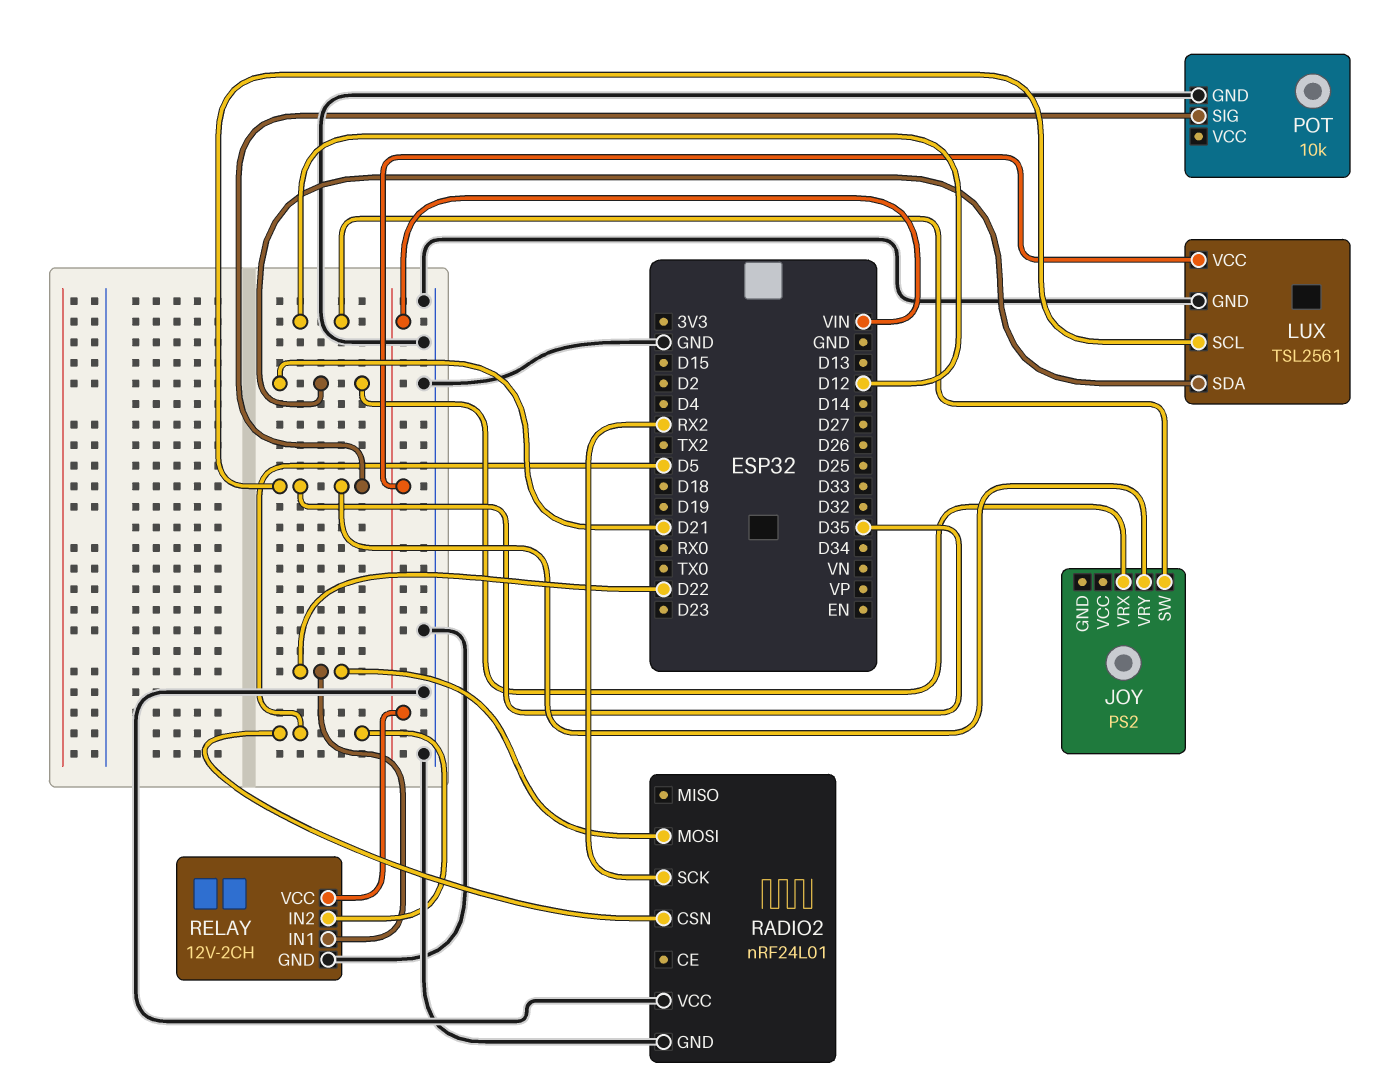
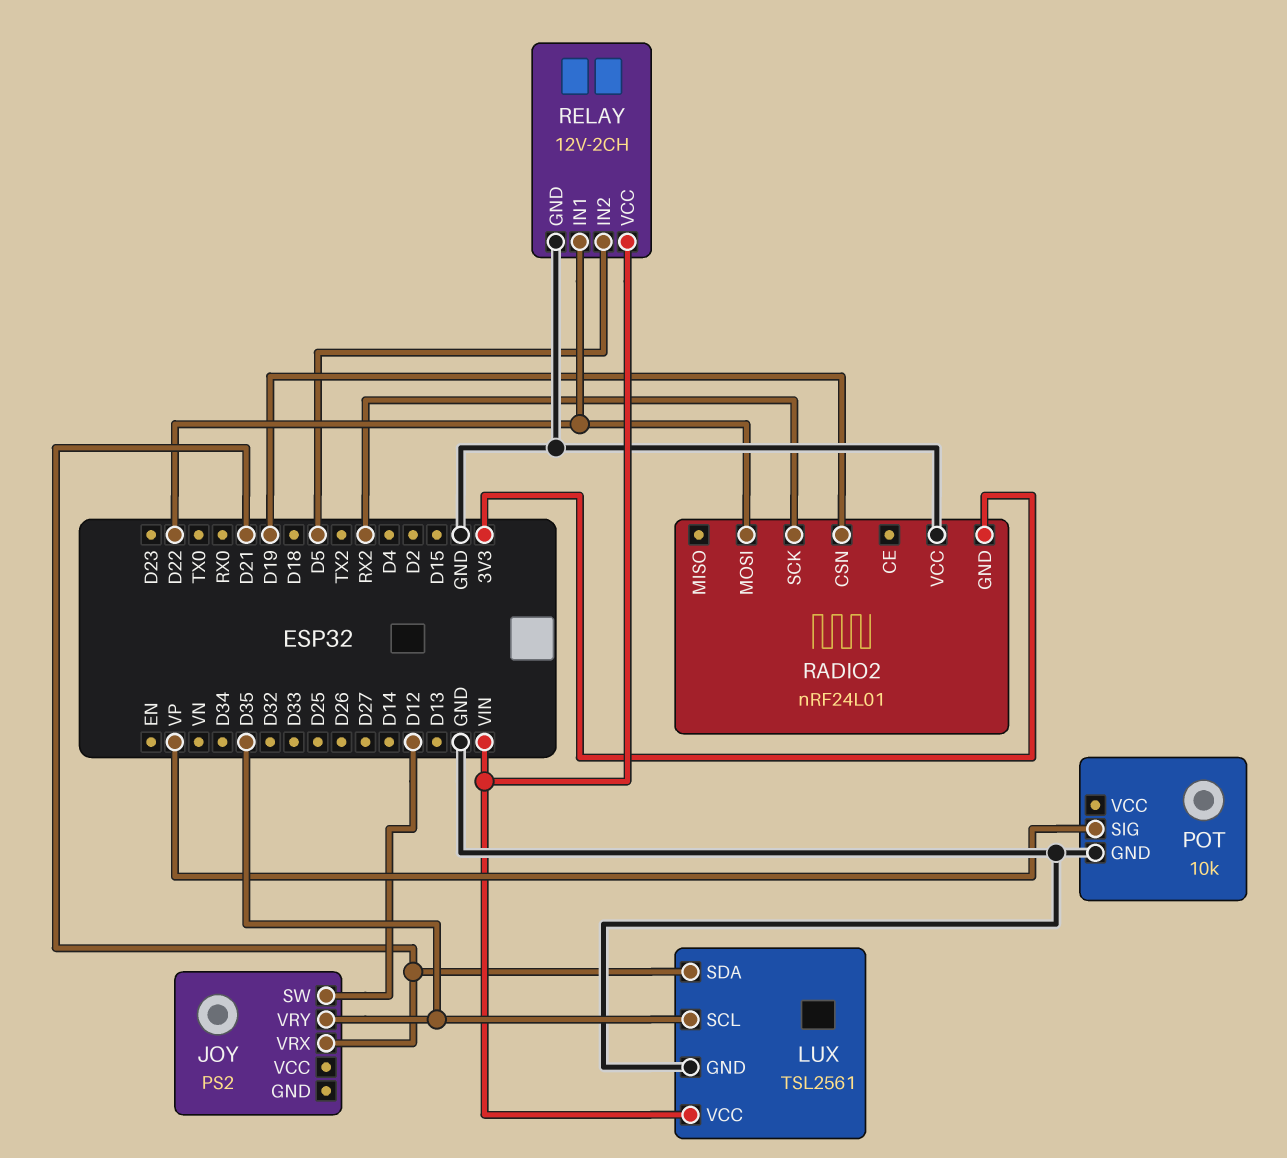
POT pin SIG: D35 -> VP
RADIO2 pin CSN: D5 -> D19
RADIO2 pin GND: GND -> 3V3

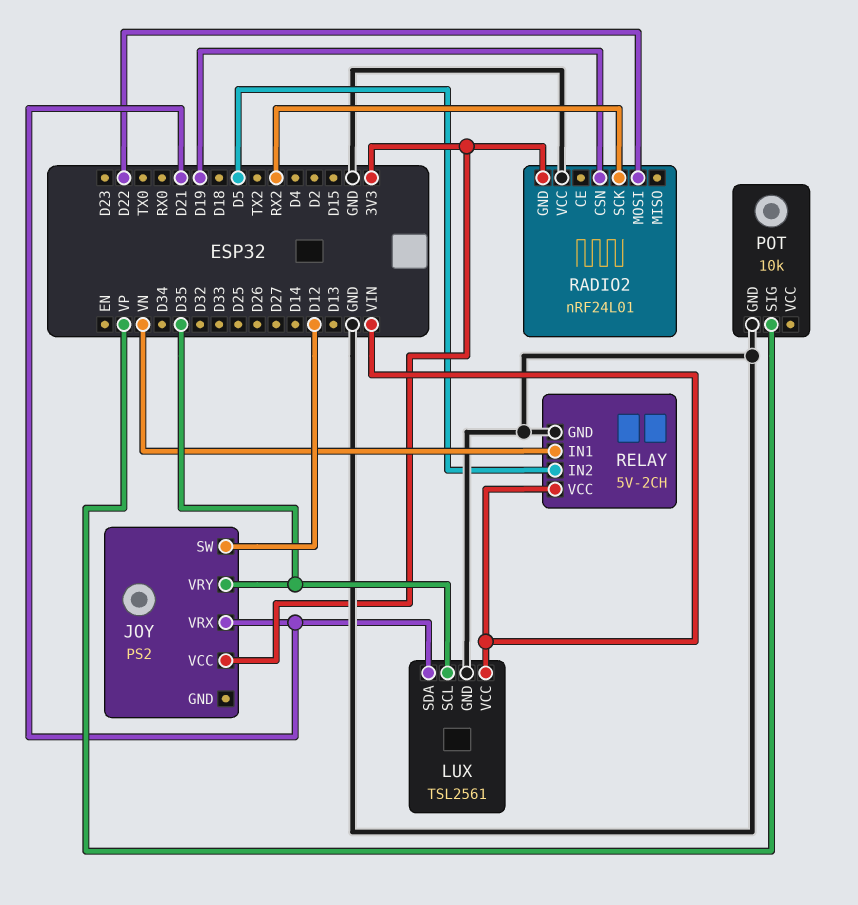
JOY pin VCC: none -> 3V3
RELAY: 12V-2CH -> 5V-2CH
RELAY pin IN1: D22 -> VN

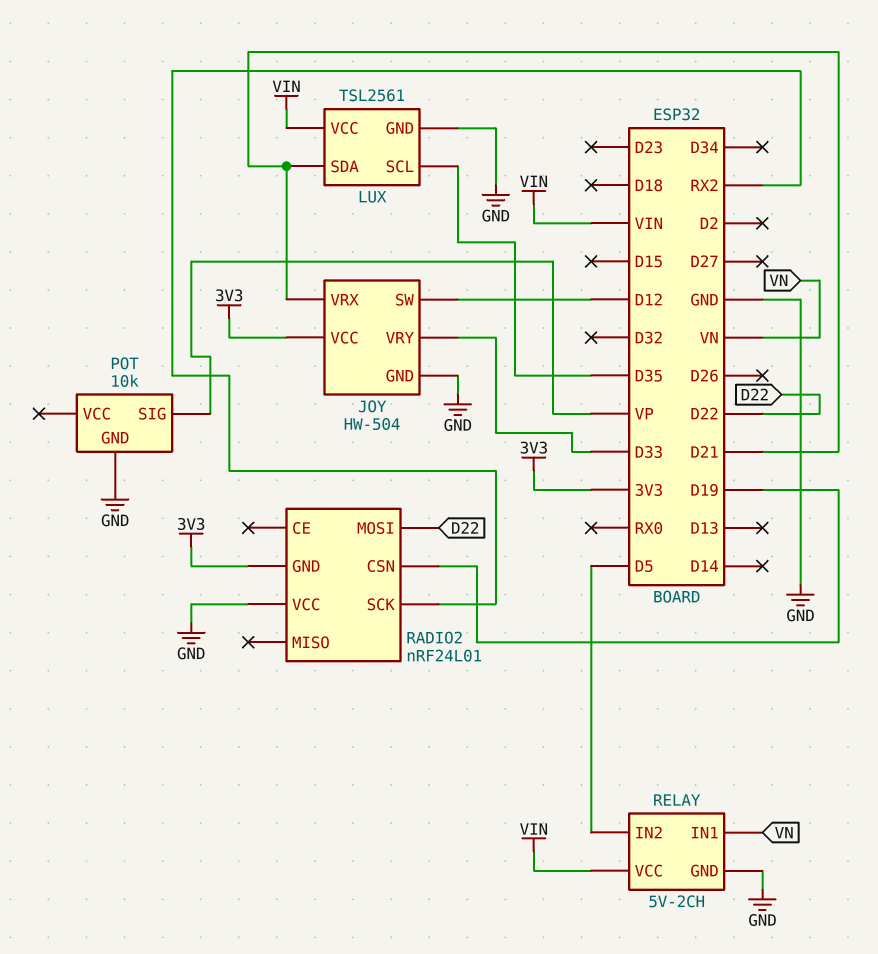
JOY: PS2 -> HW-504
JOY pin GND: none -> GND
JOY pin VRY: D35 -> D33

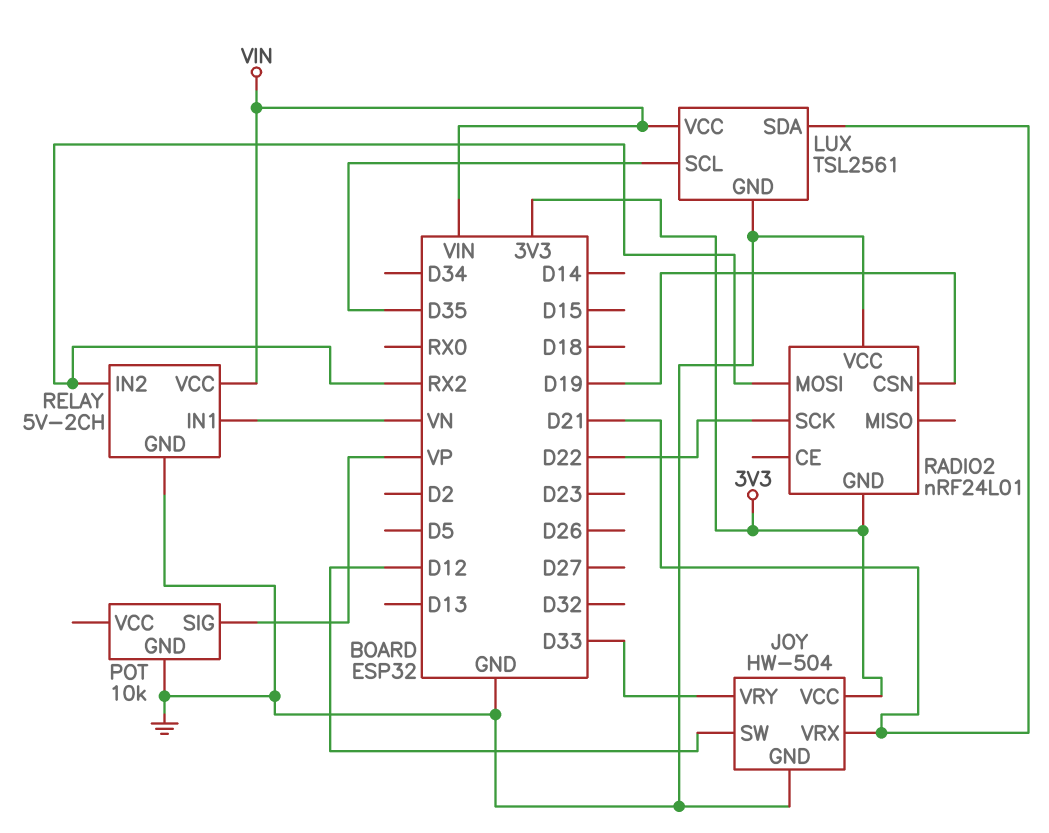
RADIO2 pin MOSI: D22 -> RX2
RADIO2 pin SCK: RX2 -> D22
RELAY pin IN2: D5 -> RX2

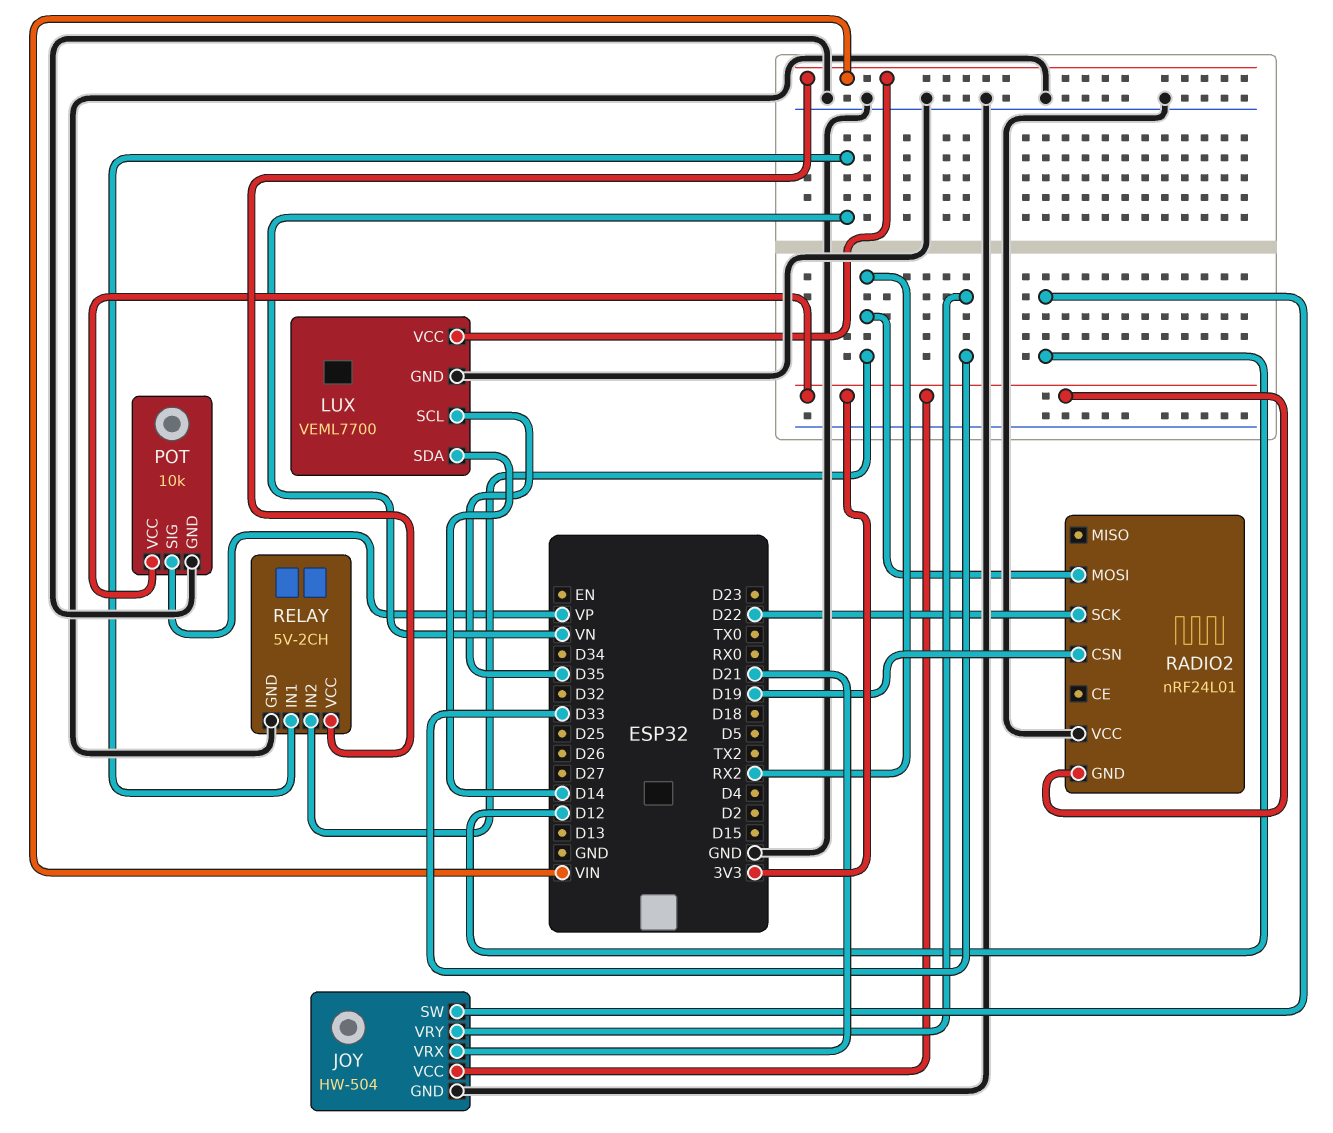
LUX: TSL2561 -> VEML7700
LUX pin SDA: D21 -> D14
POT pin VCC: none -> 3V3

